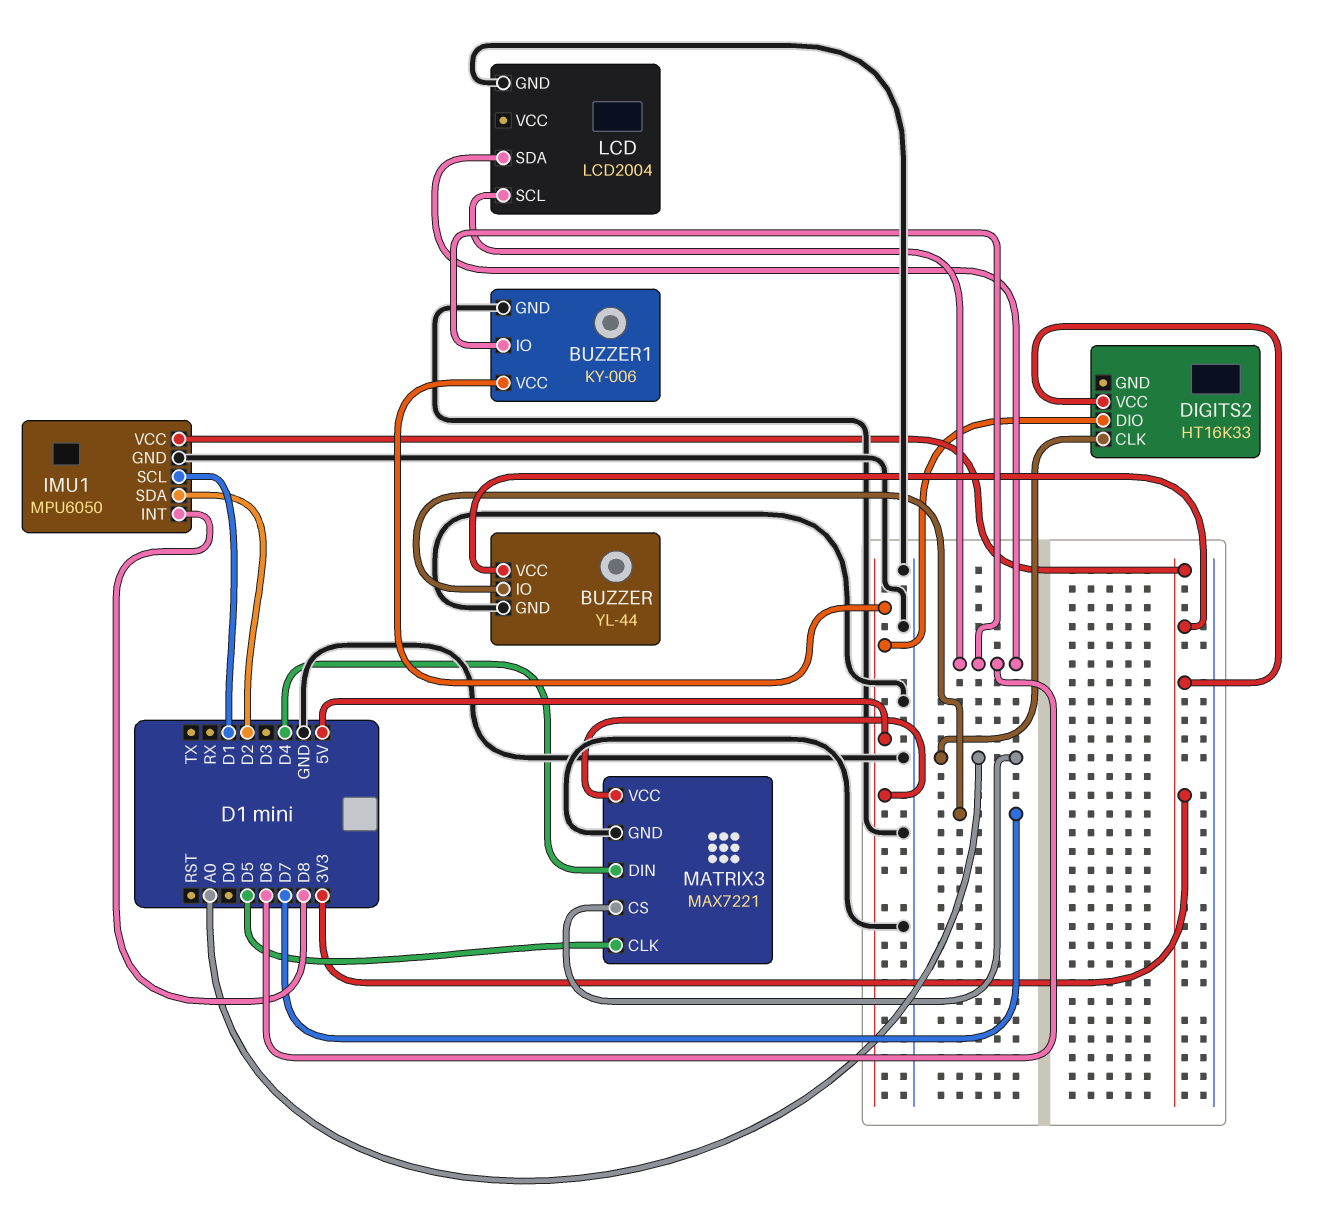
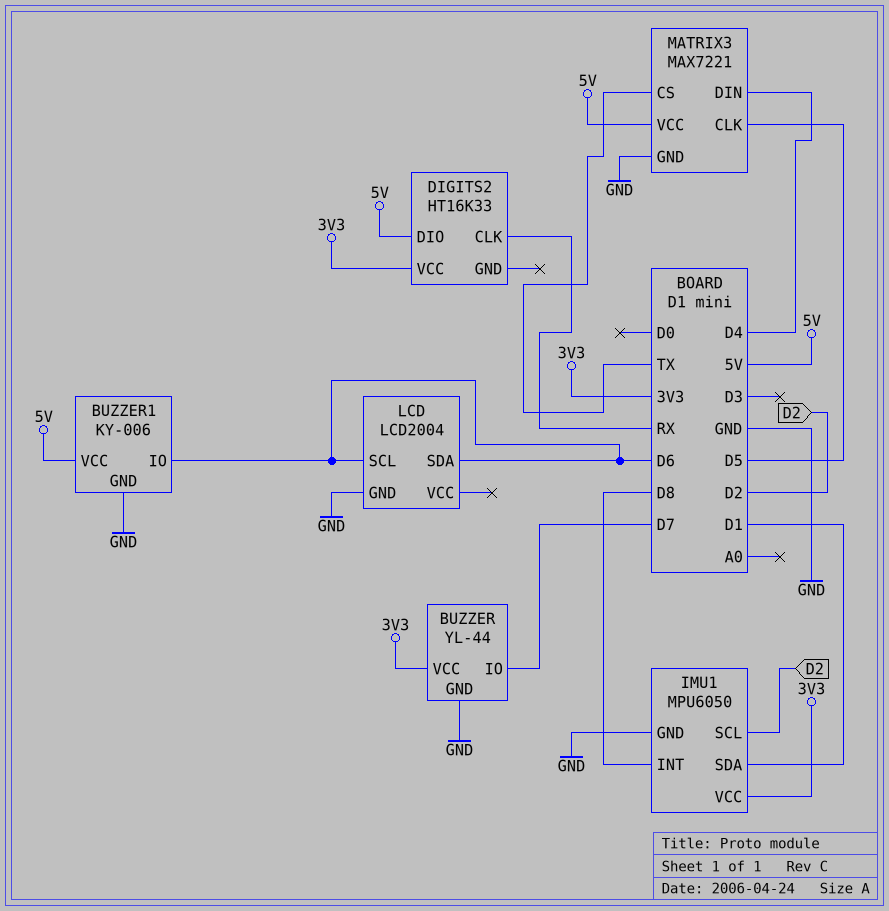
DIGITS2 pin CLK: A0 -> RX
IMU1 pin SCL: D1 -> D2
IMU1 pin SDA: D2 -> D1
MATRIX3 pin CS: A0 -> TX

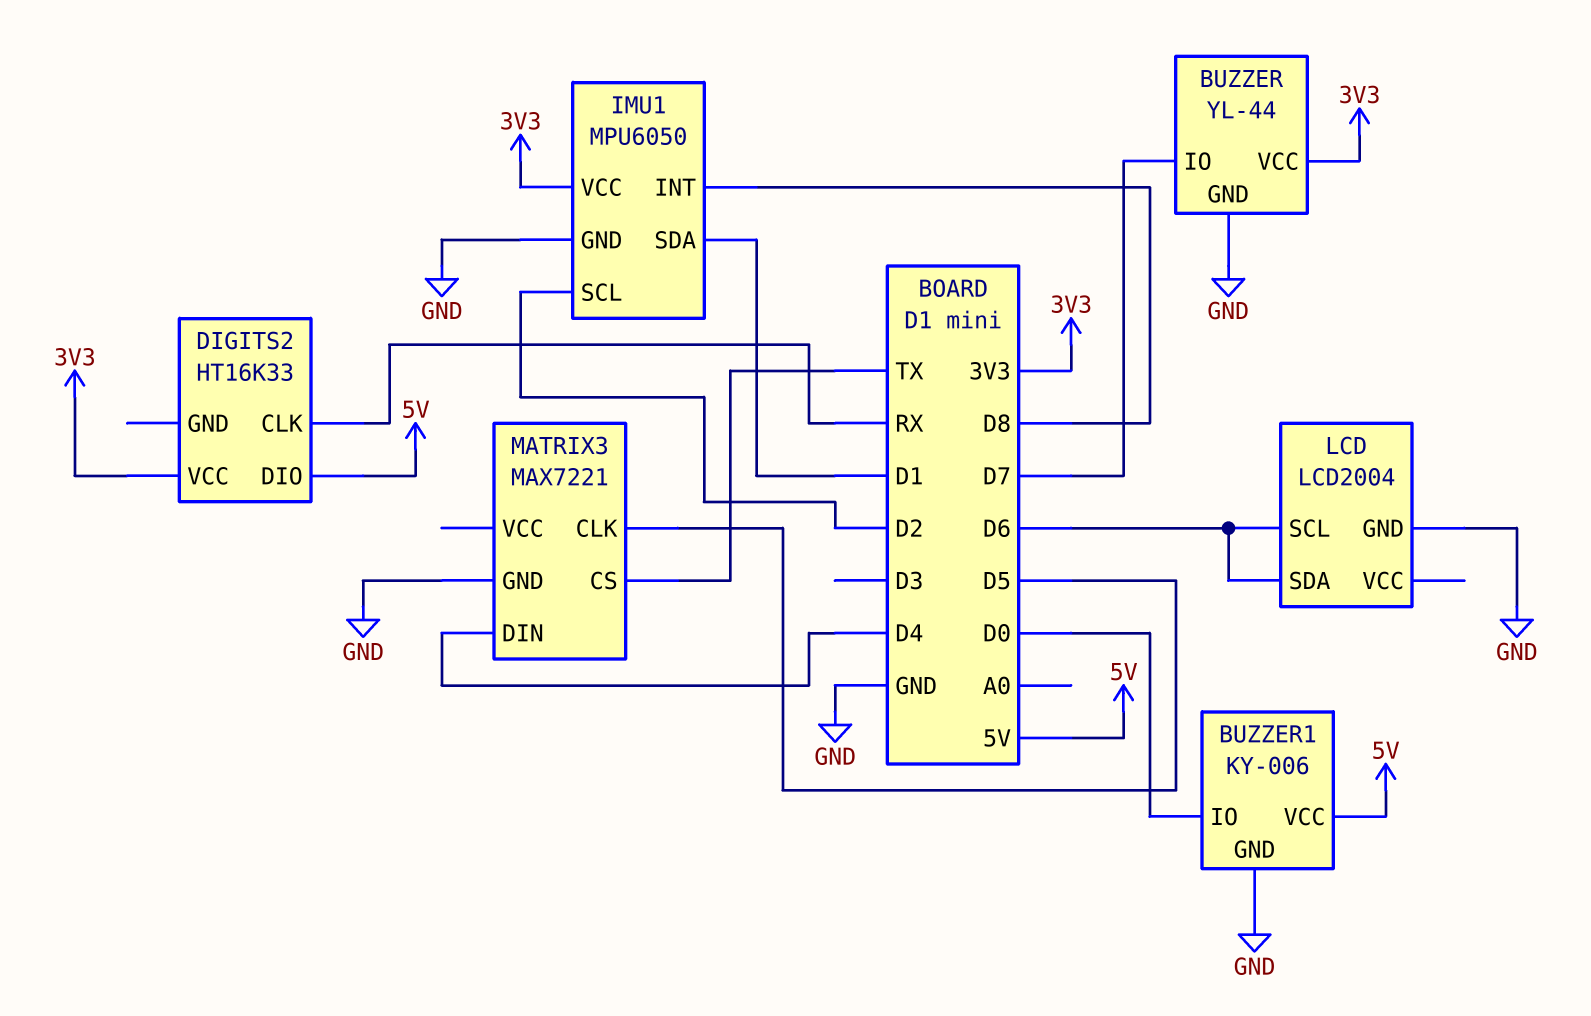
BUZZER1 pin IO: D6 -> D0
MATRIX3 pin VCC: 5V -> none

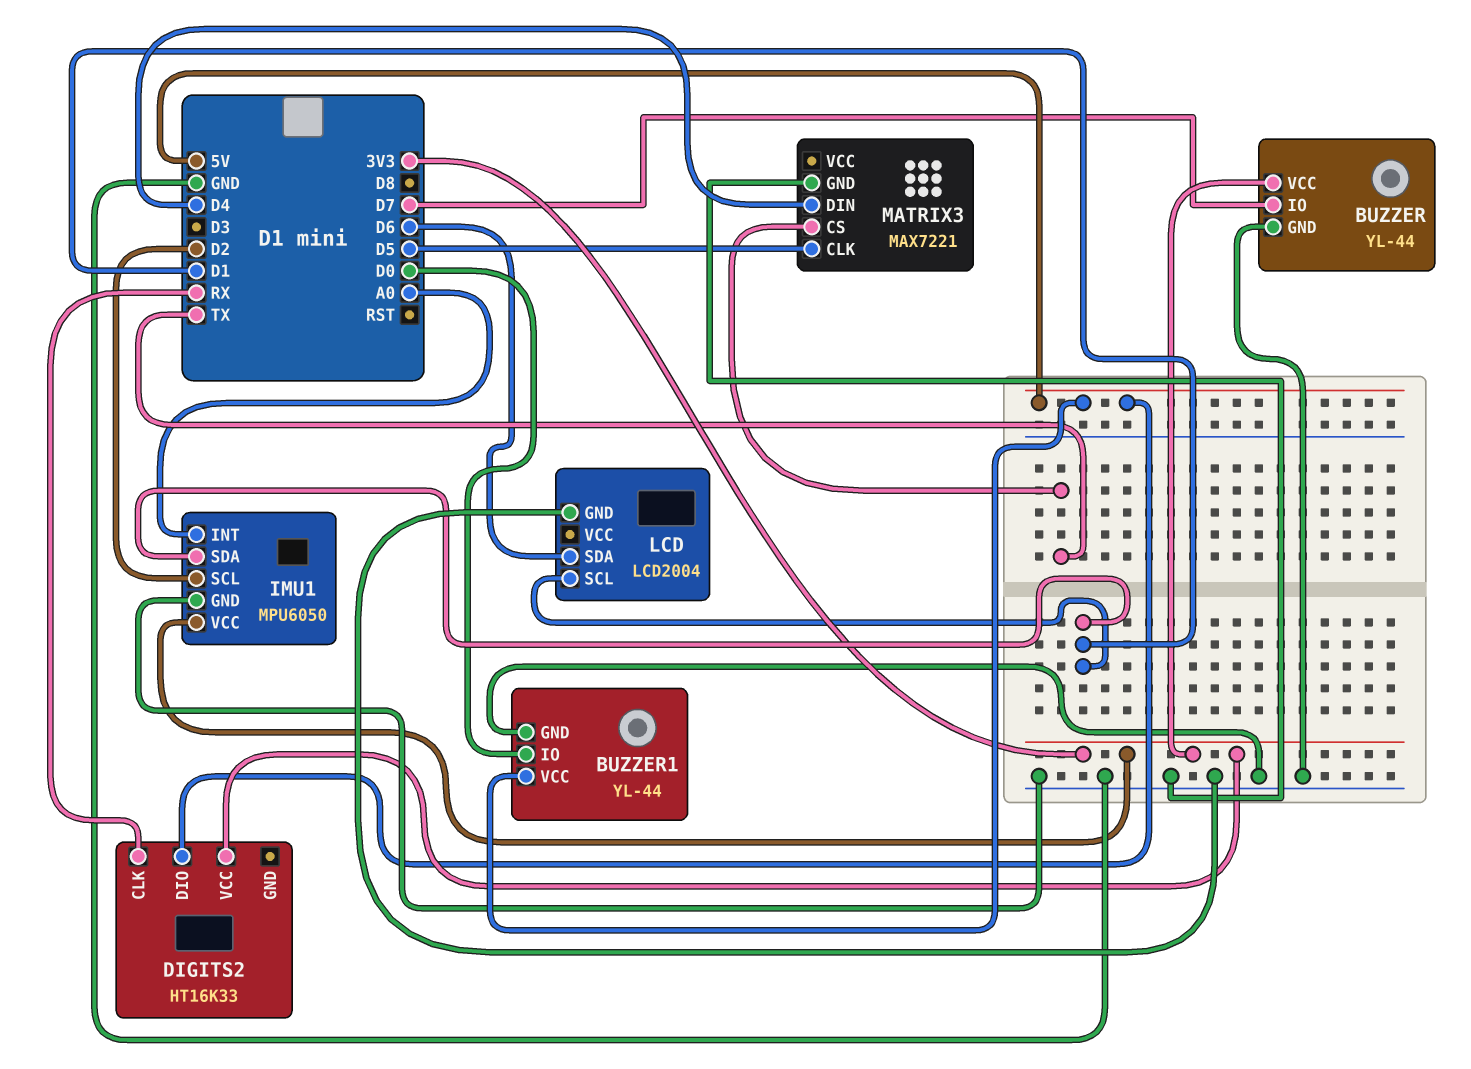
BUZZER1: KY-006 -> YL-44
IMU1 pin INT: D8 -> A0
LCD pin SCL: D6 -> D1

